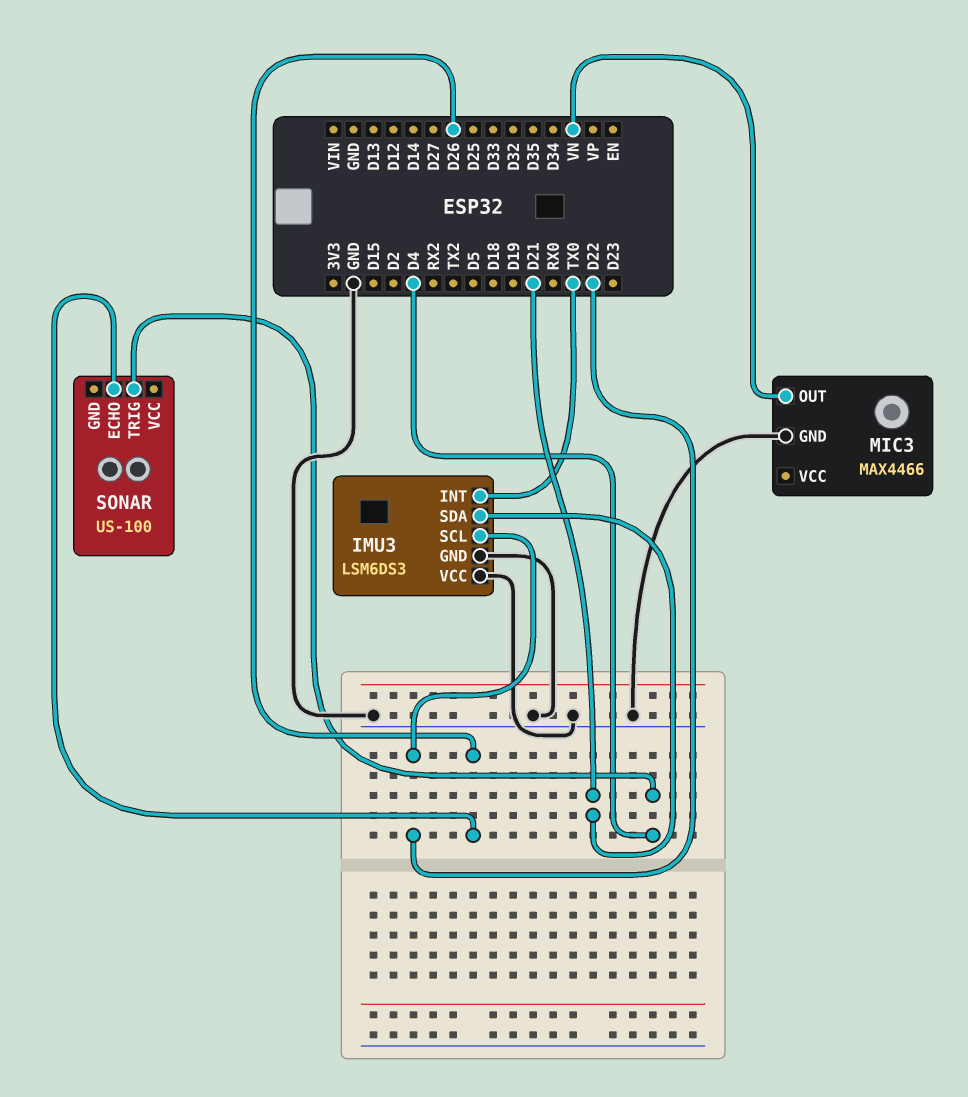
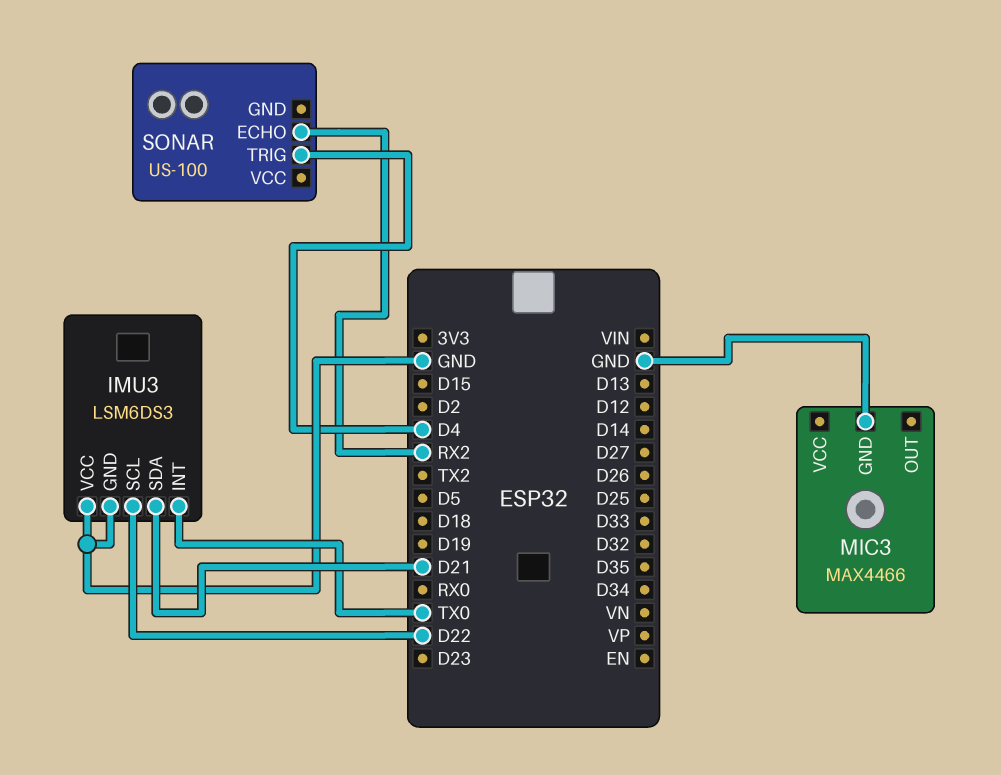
MIC3 pin OUT: VN -> none
SONAR pin ECHO: D26 -> RX2

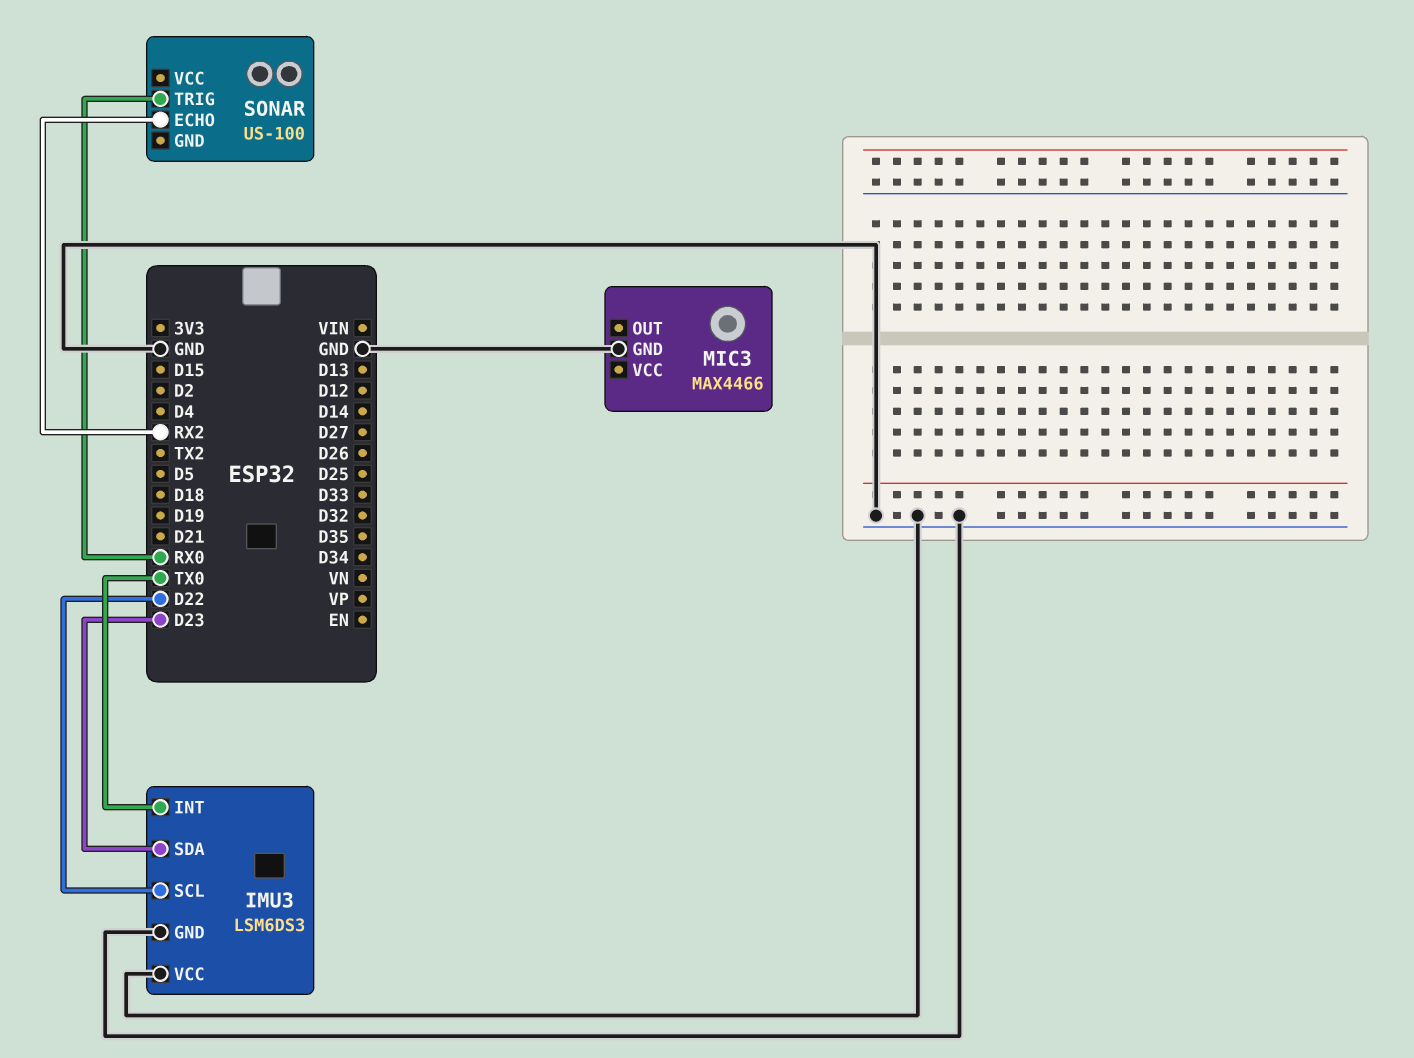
IMU3 pin SDA: D21 -> D23
SONAR pin TRIG: D4 -> RX0

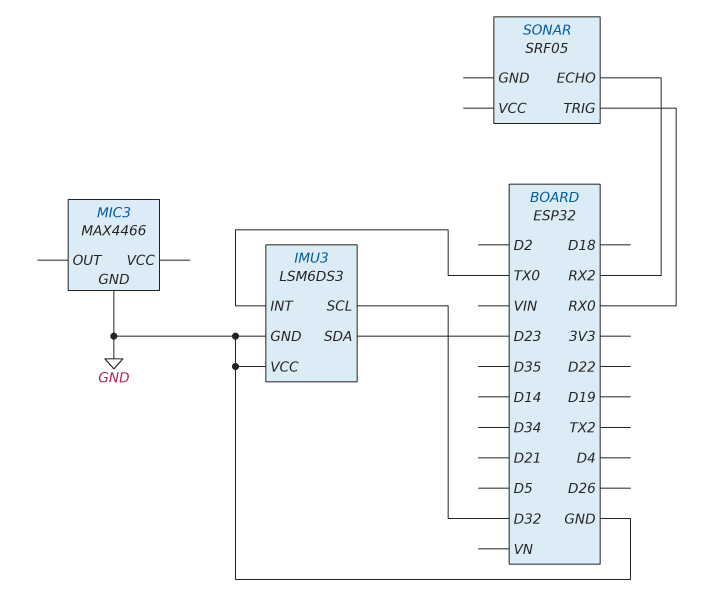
IMU3 pin SCL: D22 -> D32
SONAR: US-100 -> SRF05

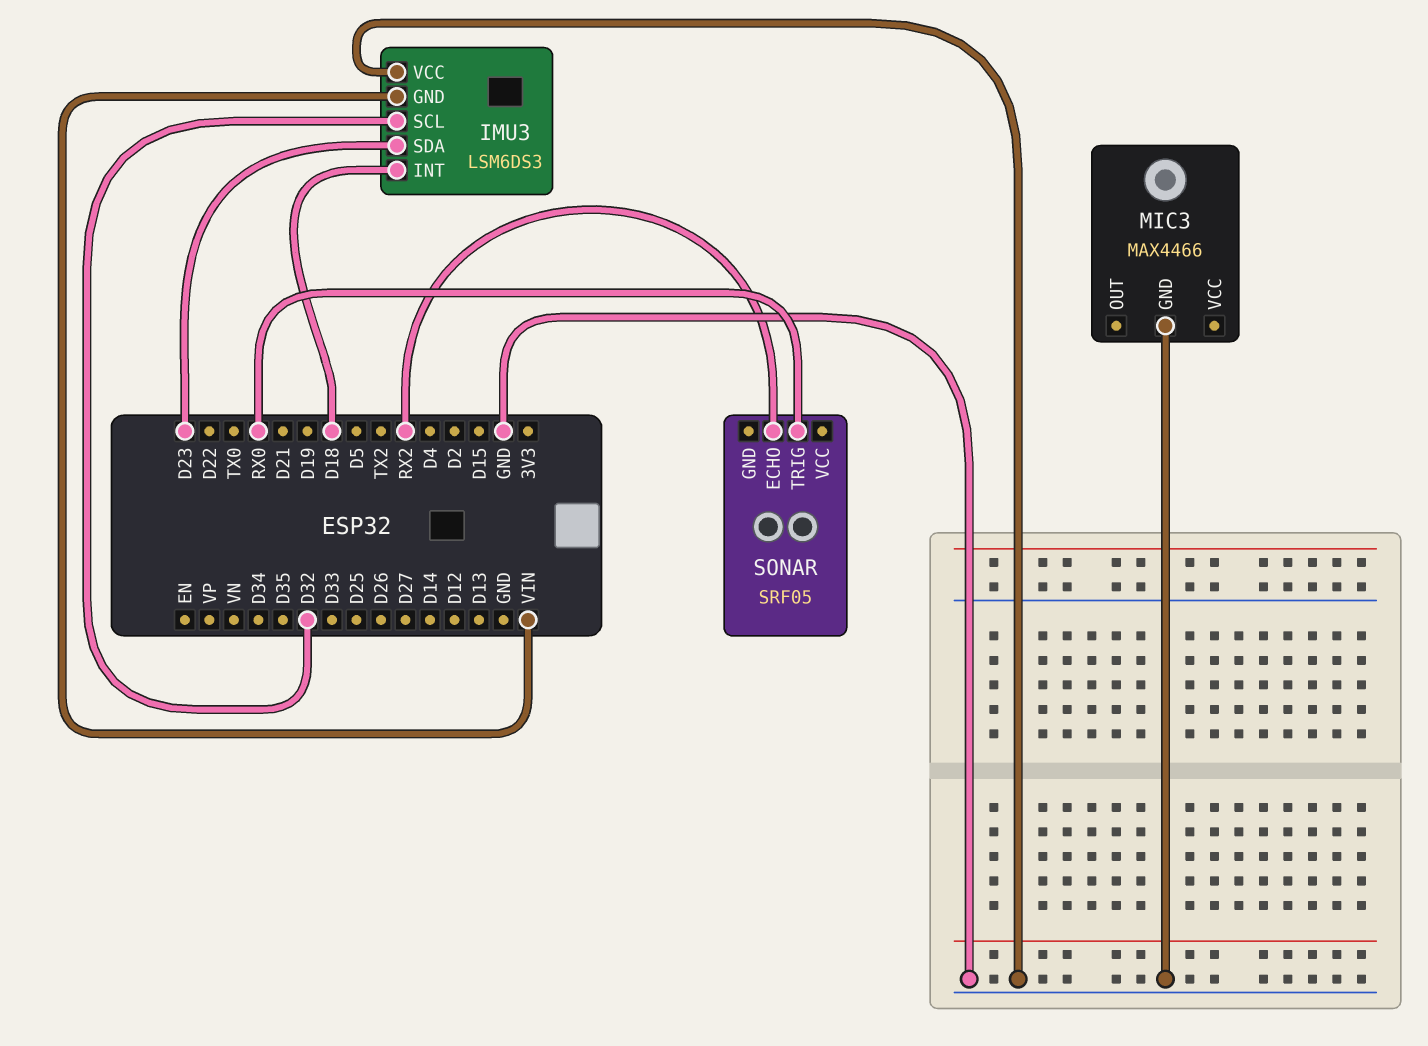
IMU3 pin GND: GND -> VIN
IMU3 pin INT: TX0 -> D18

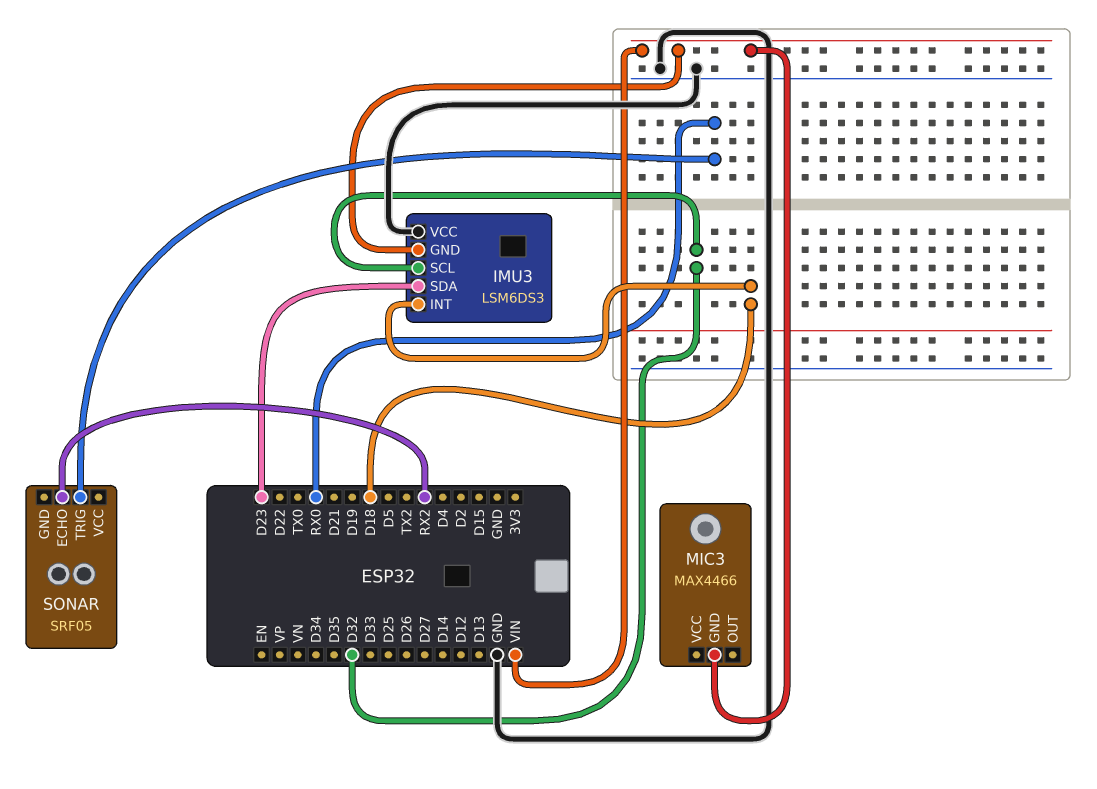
MIC3 pin GND: GND -> VIN

